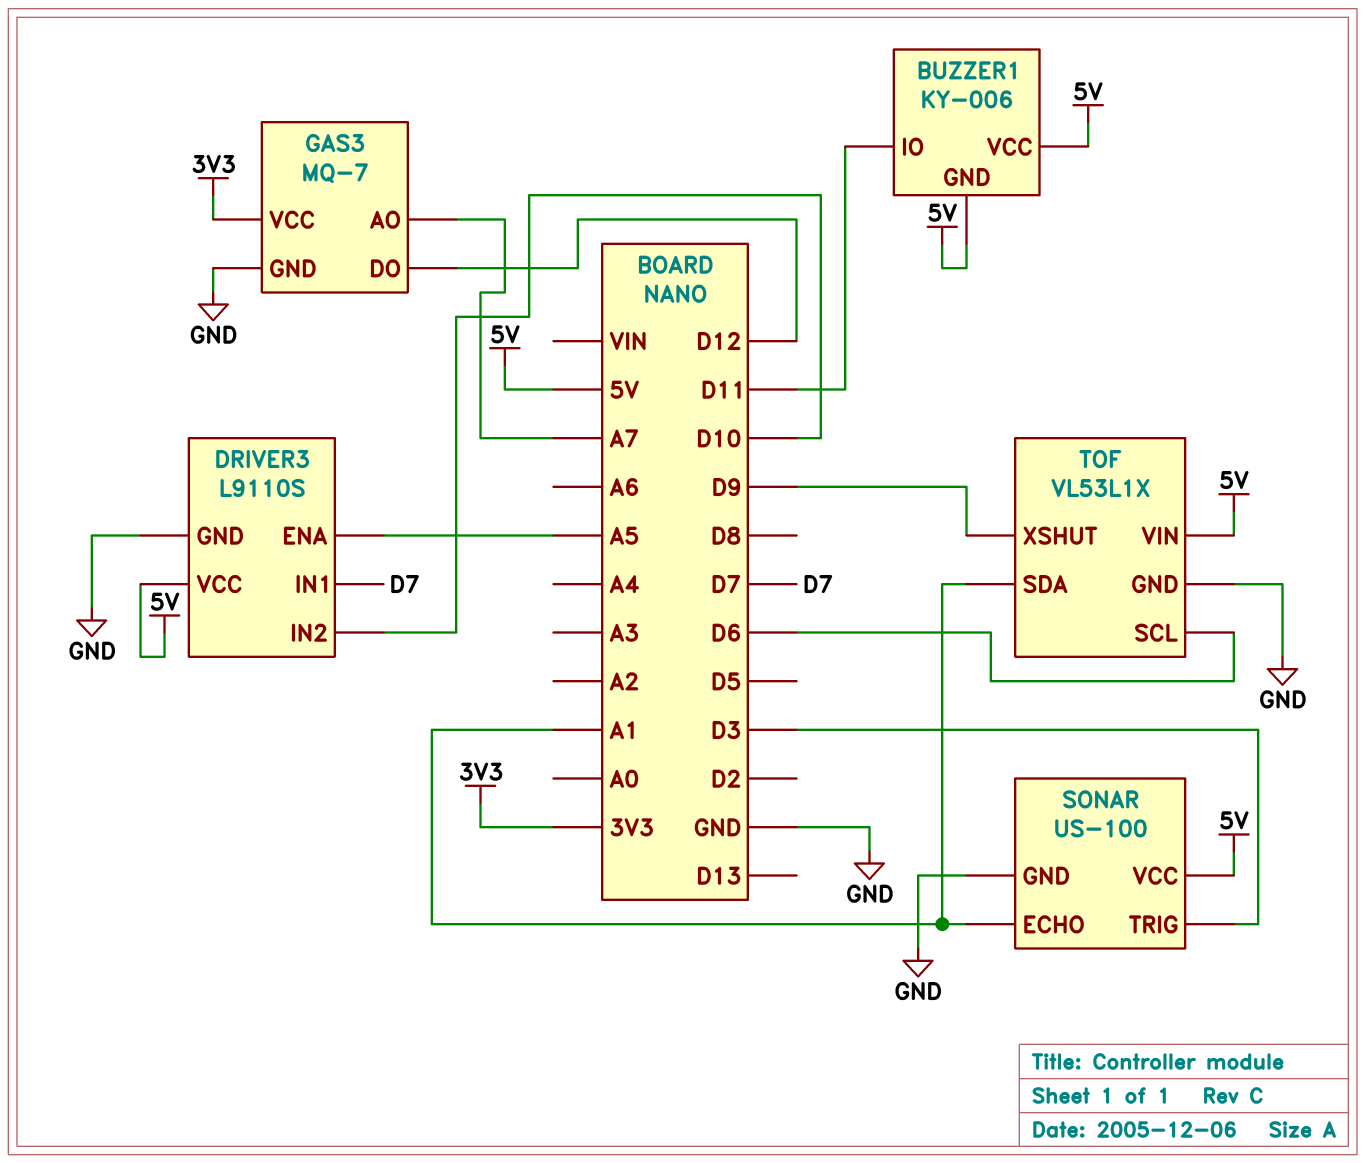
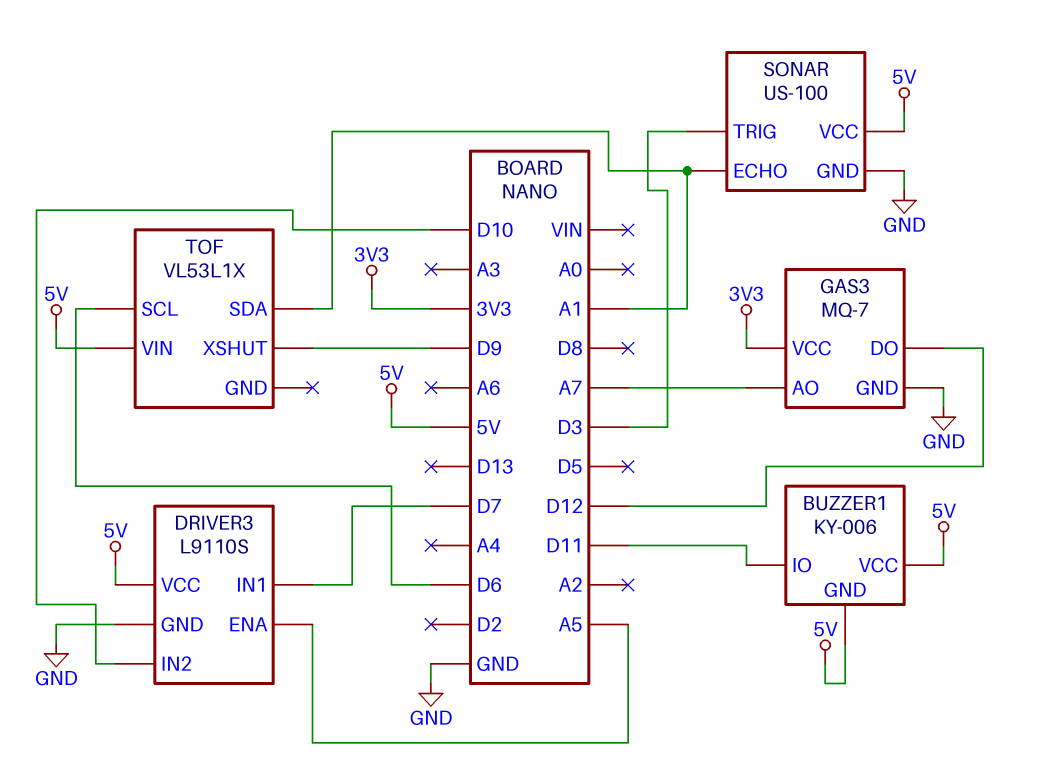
TOF pin GND: GND -> none

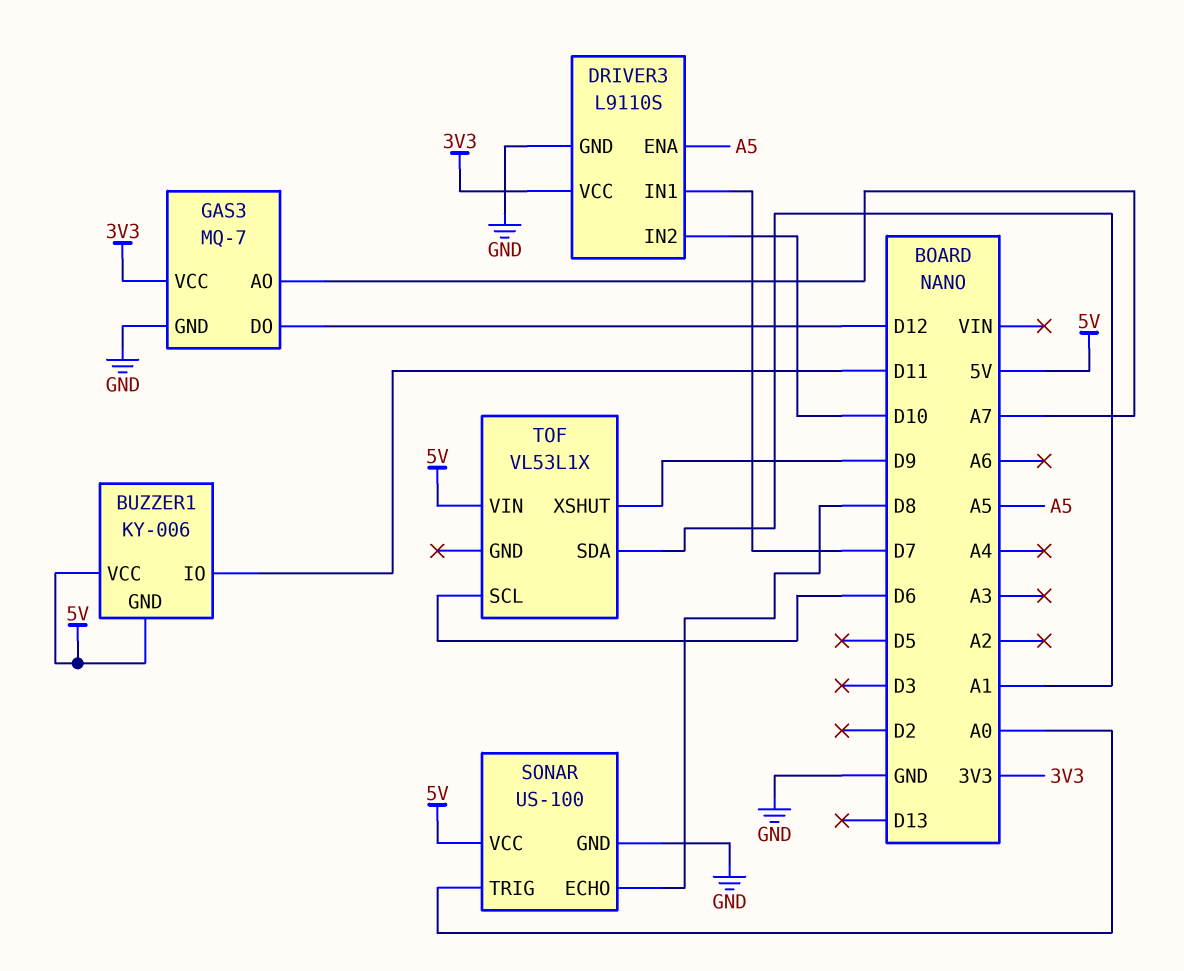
DRIVER3 pin VCC: 5V -> 3V3
SONAR pin ECHO: A1 -> D8
SONAR pin TRIG: D3 -> A0

